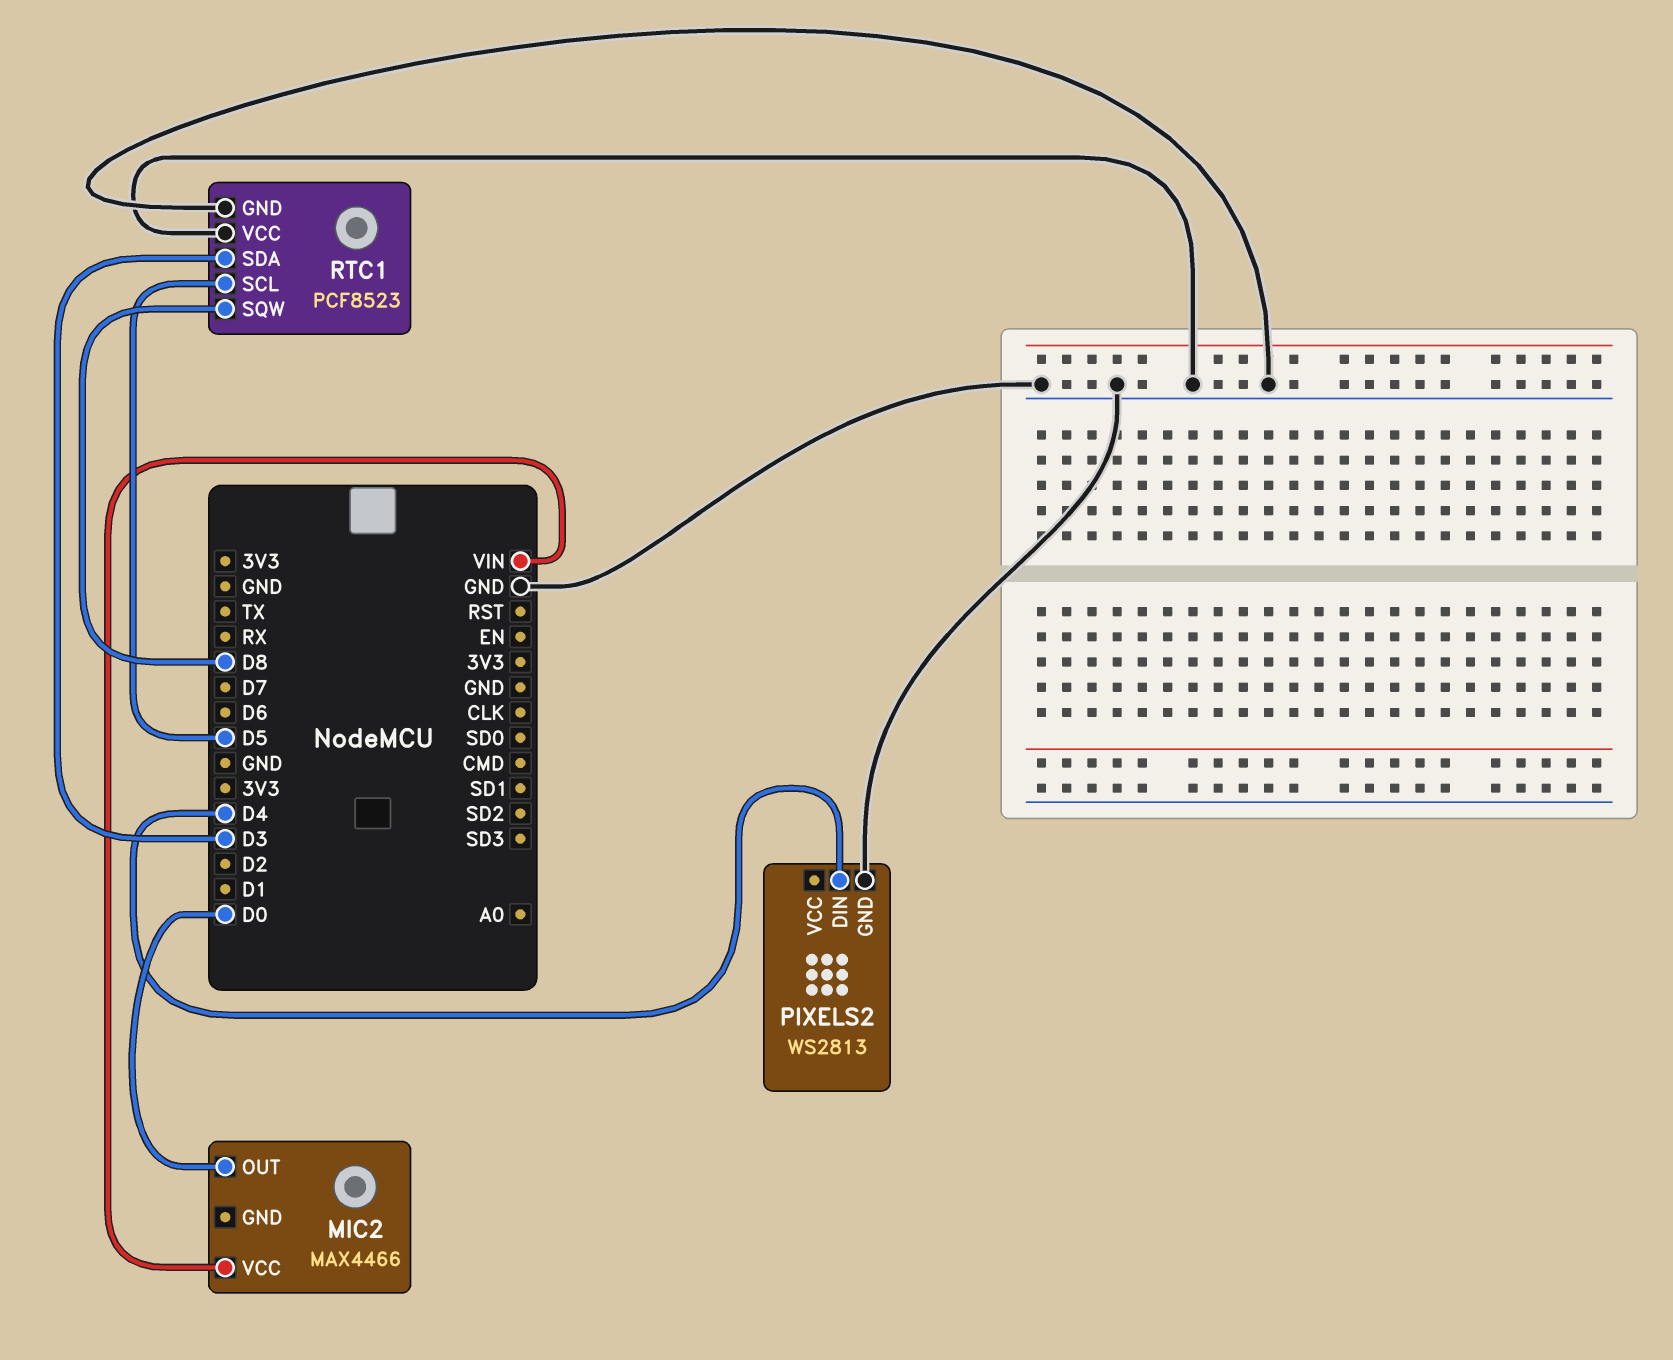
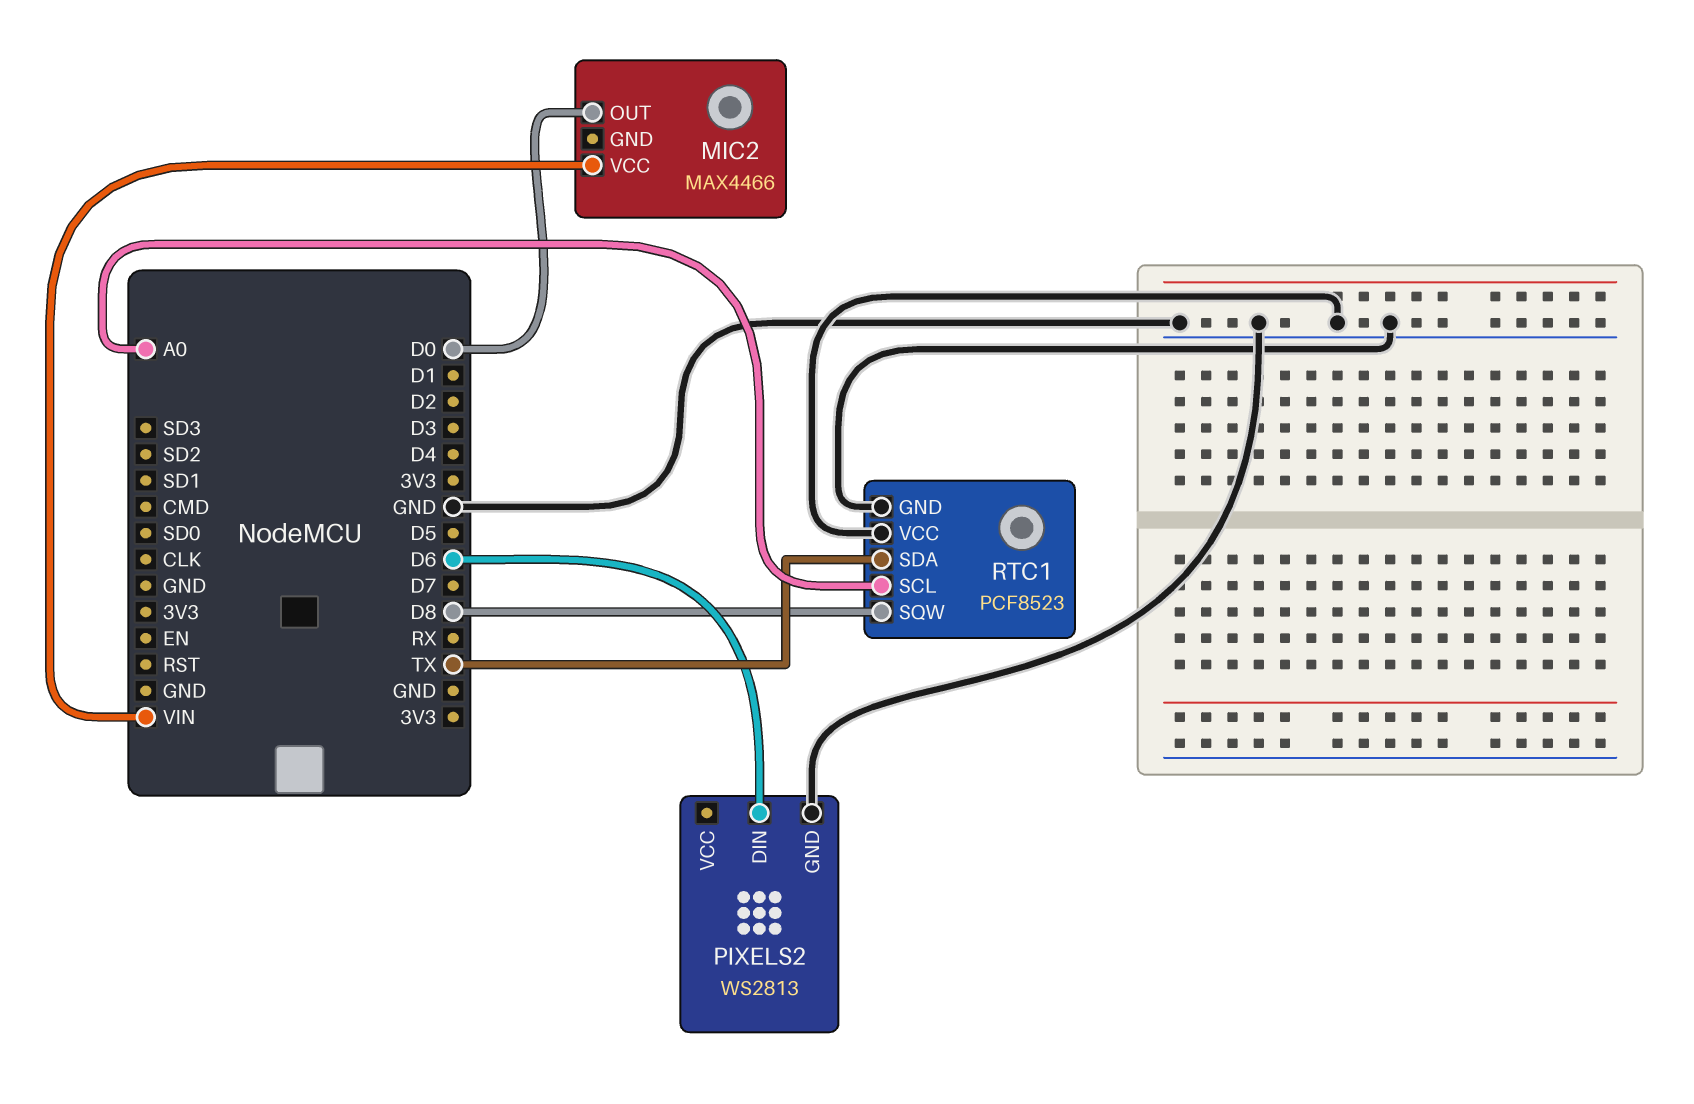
PIXELS2 pin DIN: D4 -> D6
RTC1 pin SCL: D5 -> A0
RTC1 pin SDA: D3 -> TX

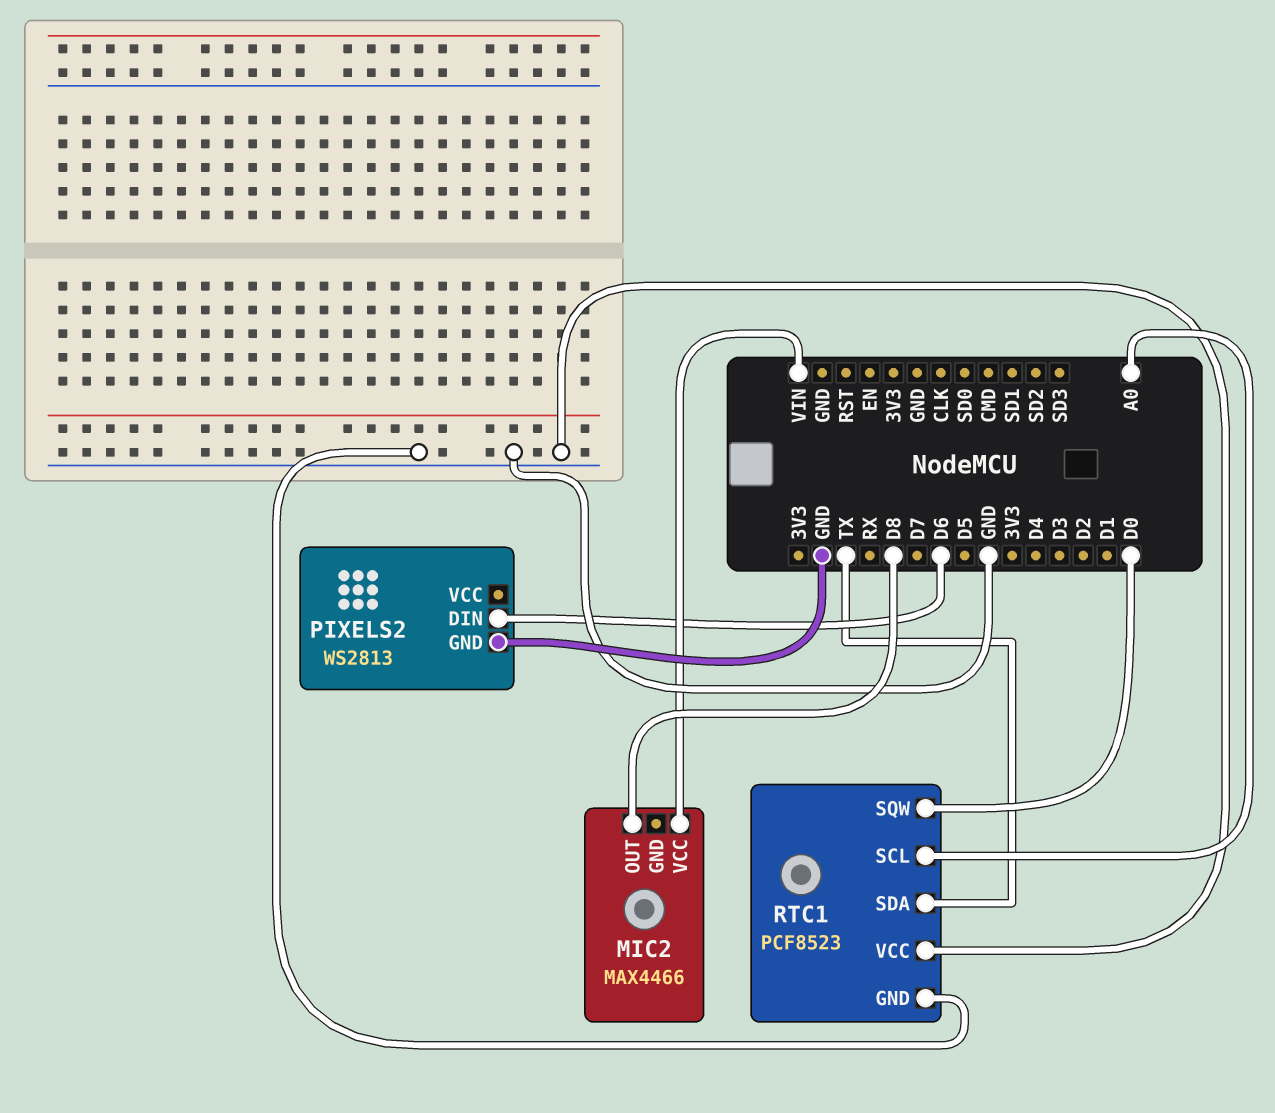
MIC2 pin OUT: D0 -> D8
RTC1 pin SQW: D8 -> D0

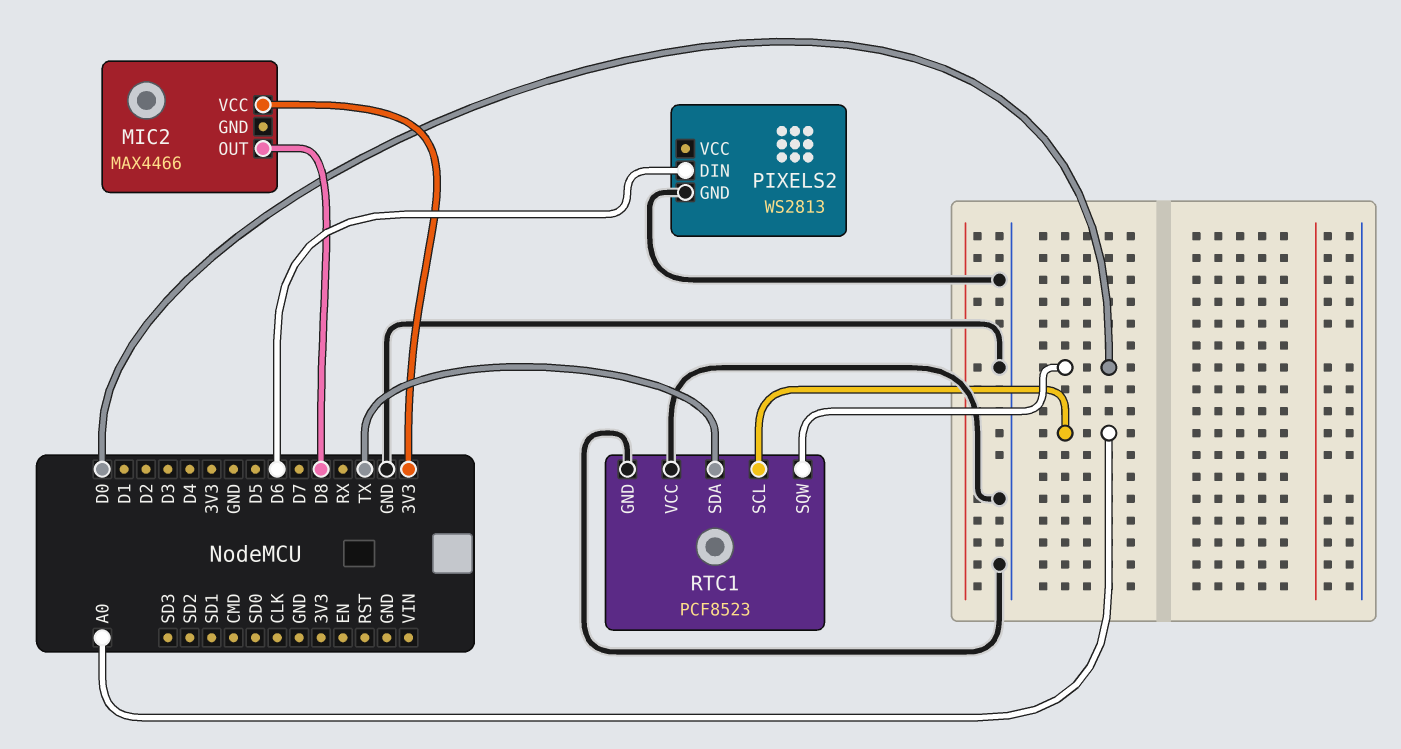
MIC2 pin VCC: VIN -> 3V3

